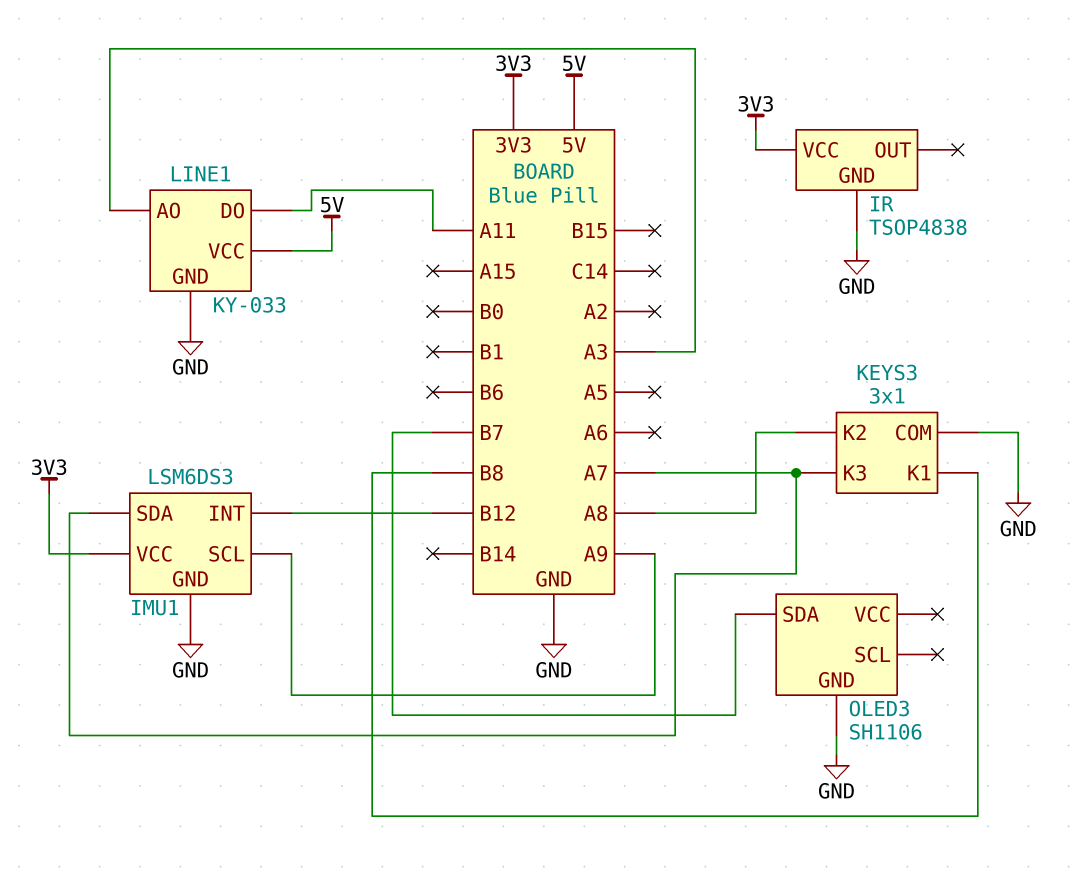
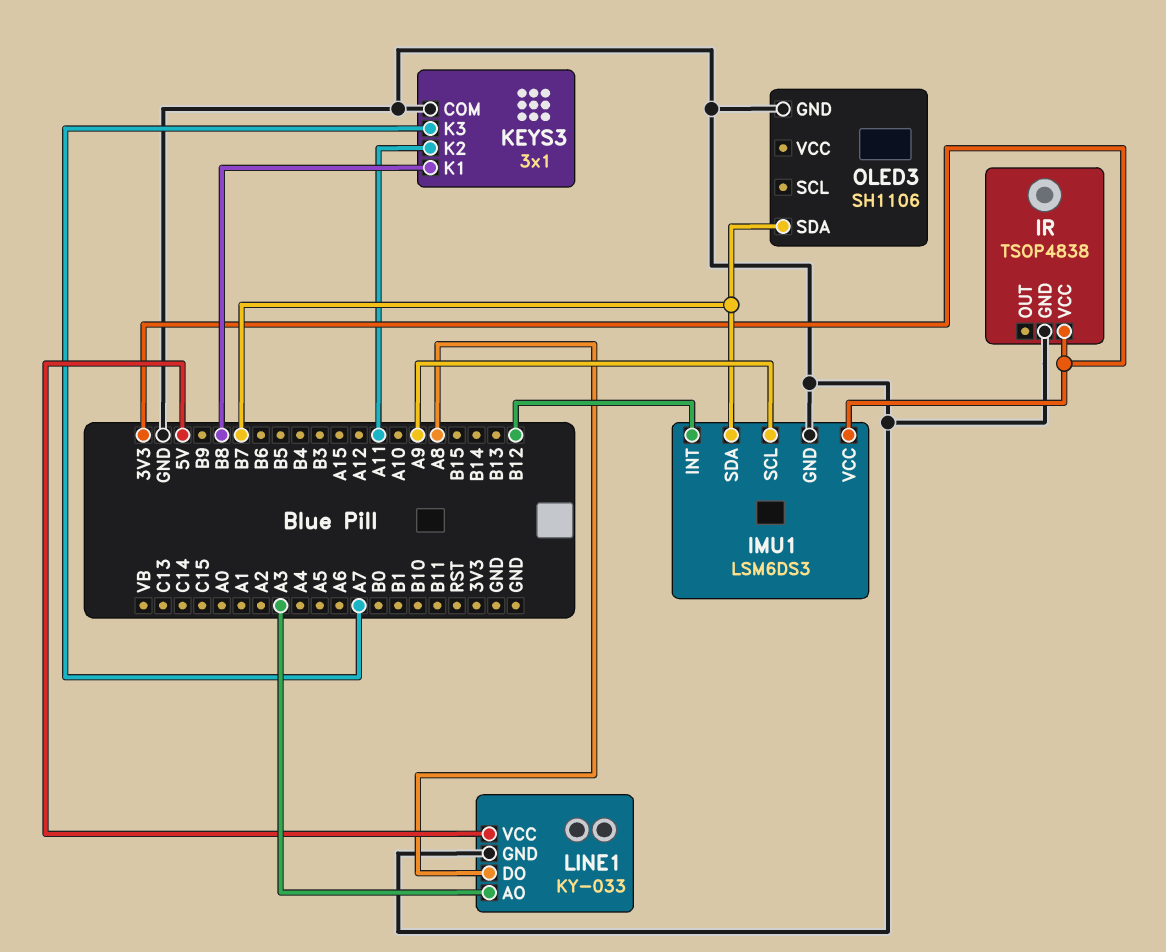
IMU1 pin SDA: A7 -> B7
KEYS3 pin K2: A8 -> A11
LINE1 pin DO: A11 -> A8

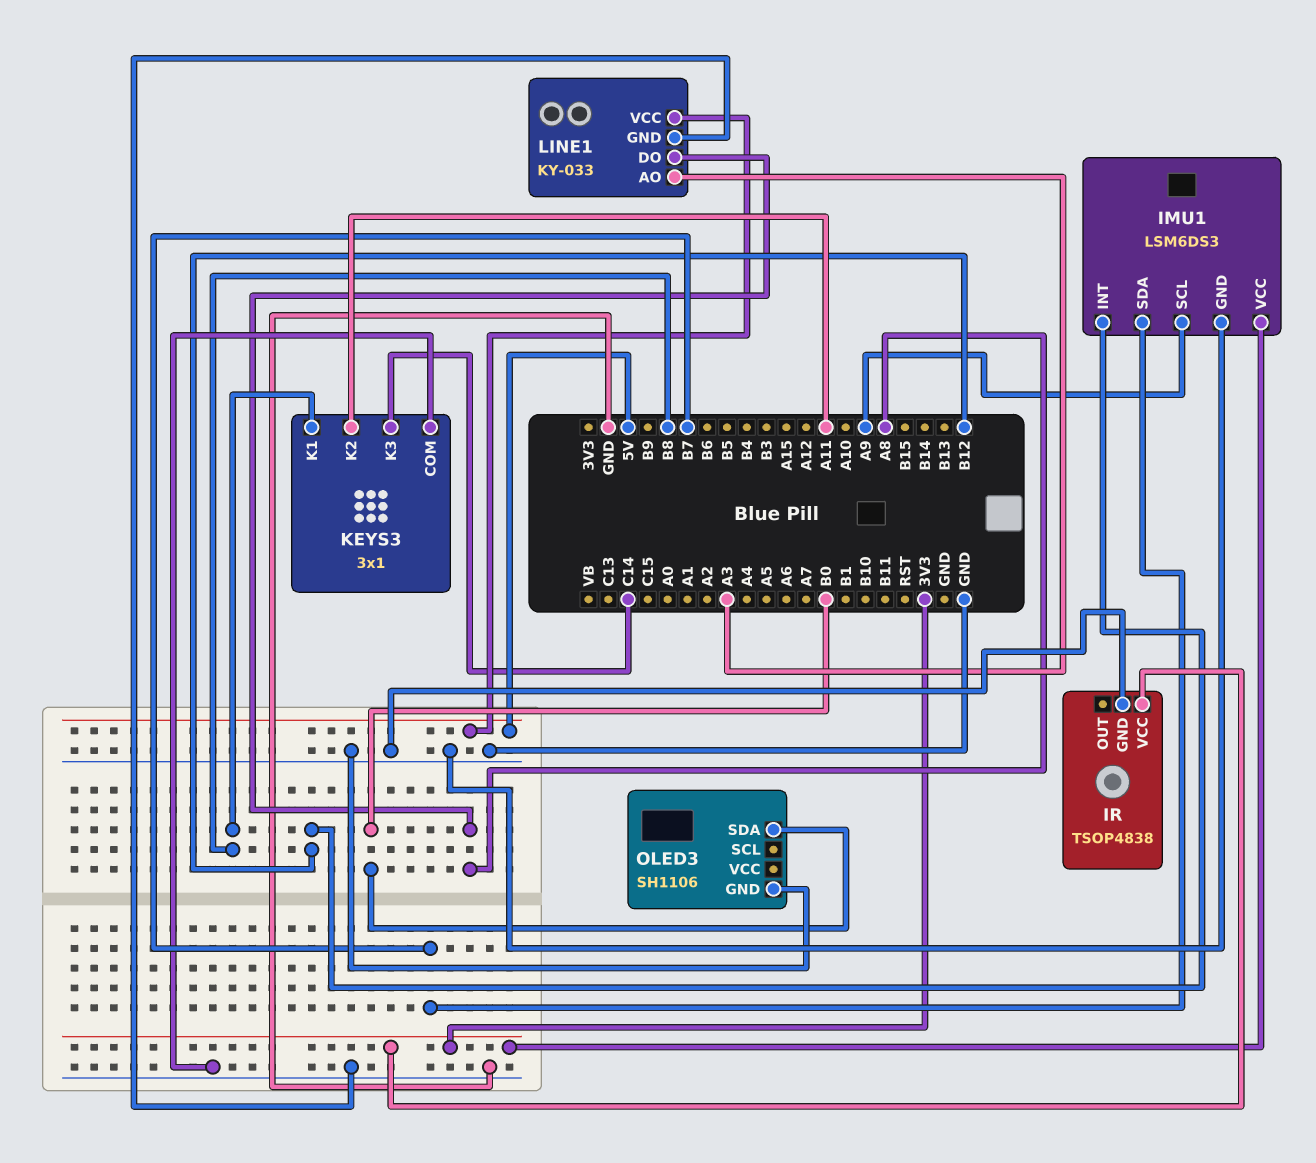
KEYS3 pin K3: A7 -> C14
OLED3 pin SDA: B7 -> B0

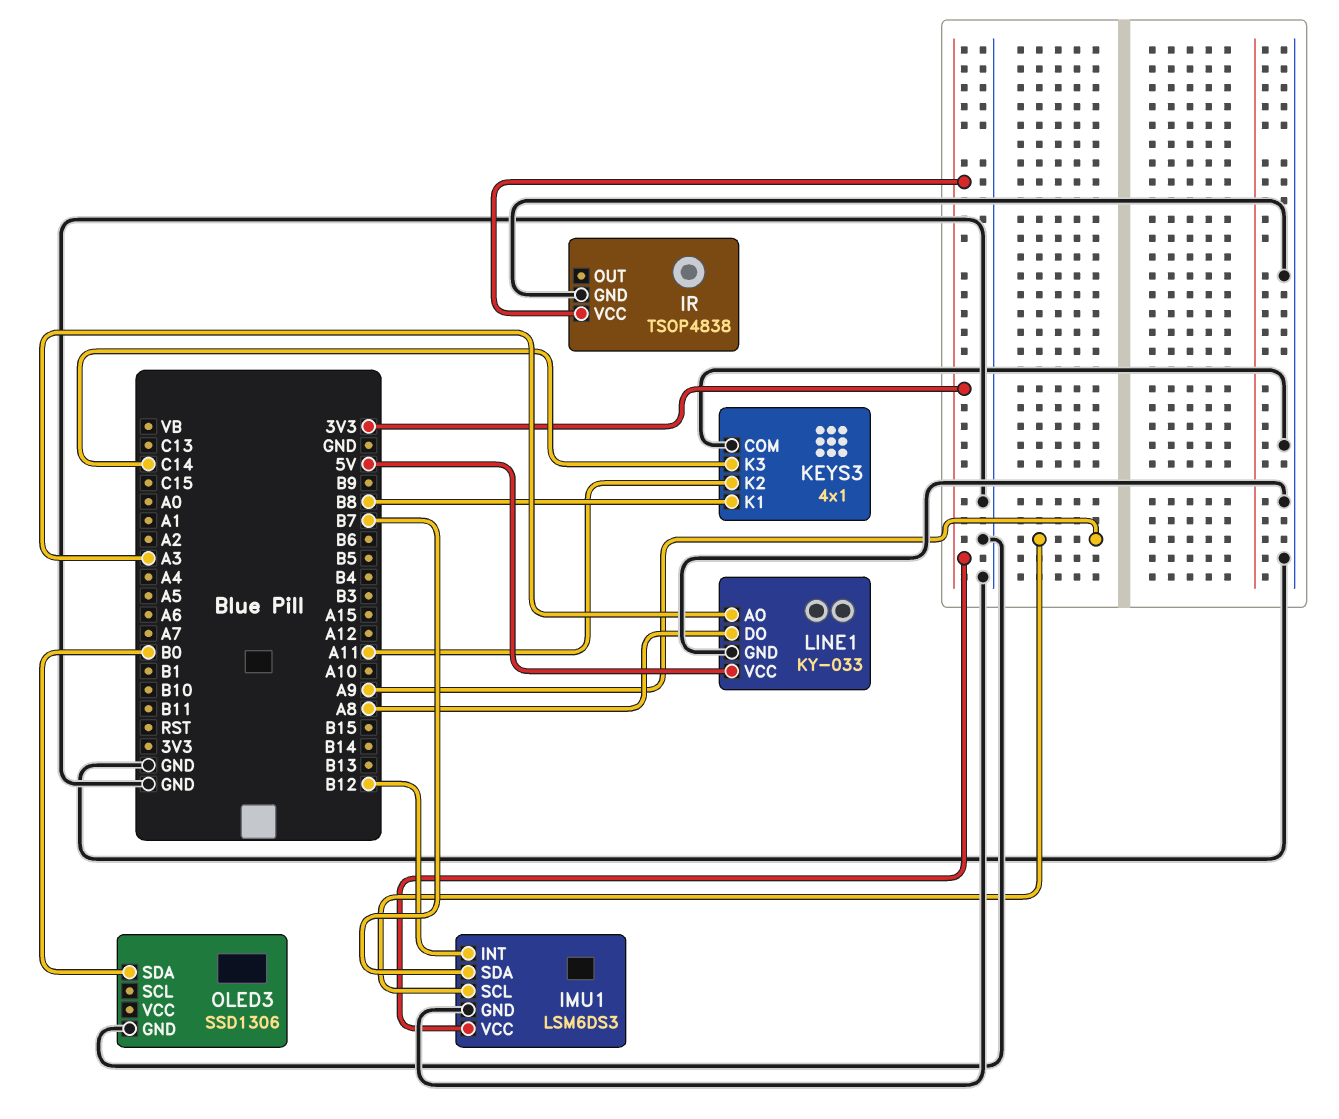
KEYS3: 3x1 -> 4x1
OLED3: SH1106 -> SSD1306

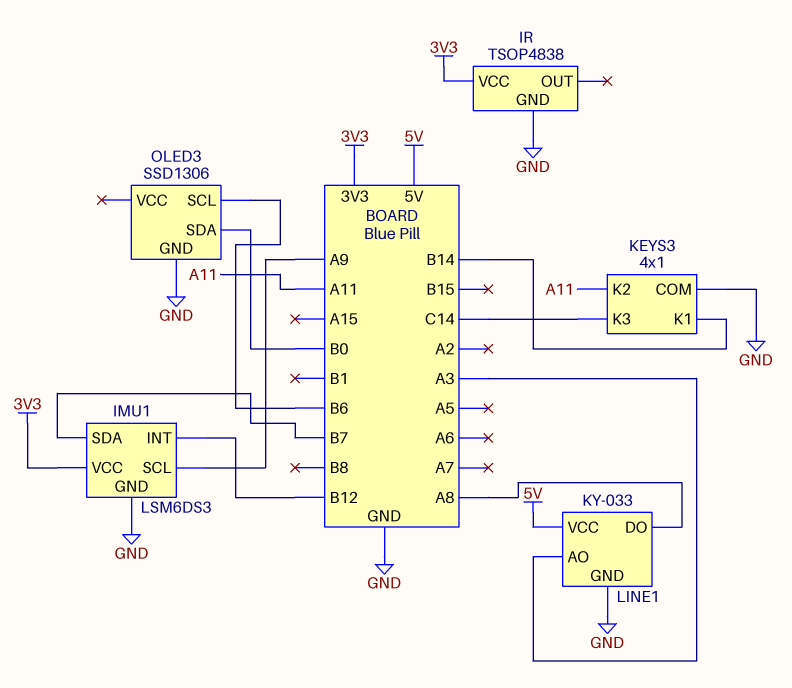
KEYS3 pin K1: B8 -> B14
OLED3 pin SCL: none -> B6

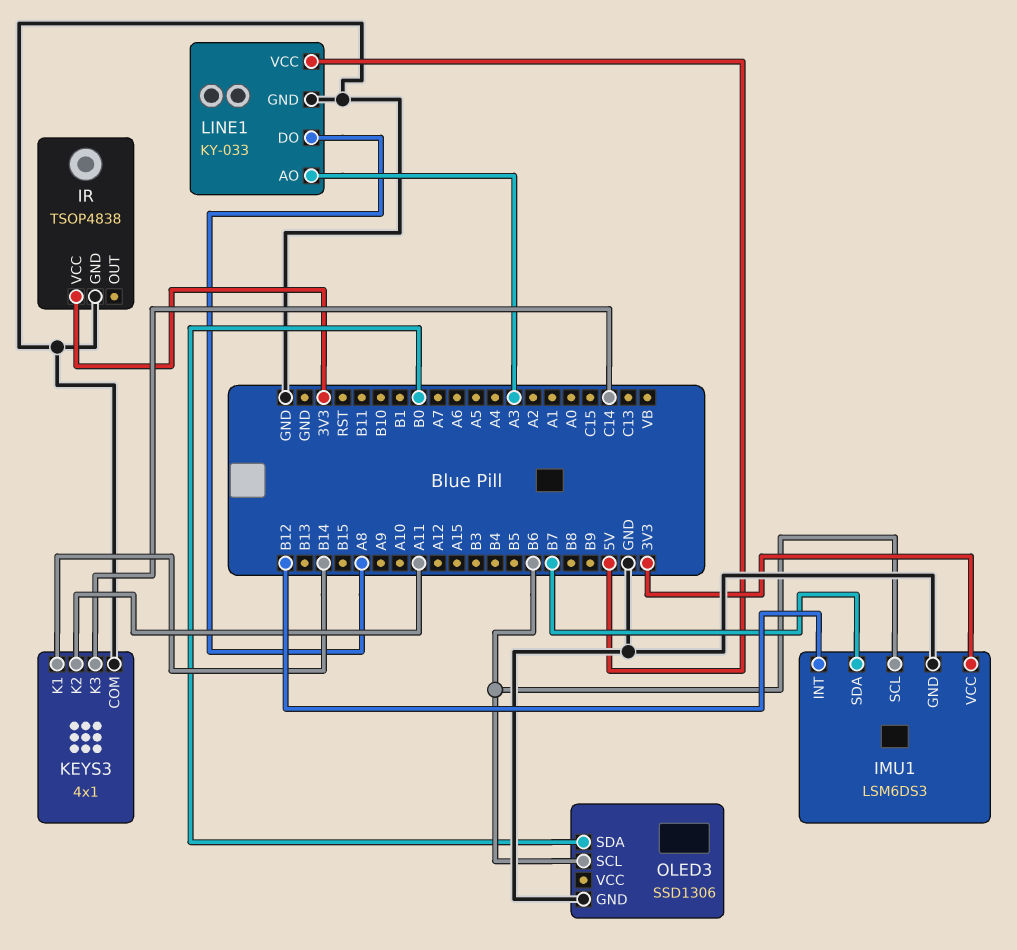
IMU1 pin SCL: A9 -> B6

